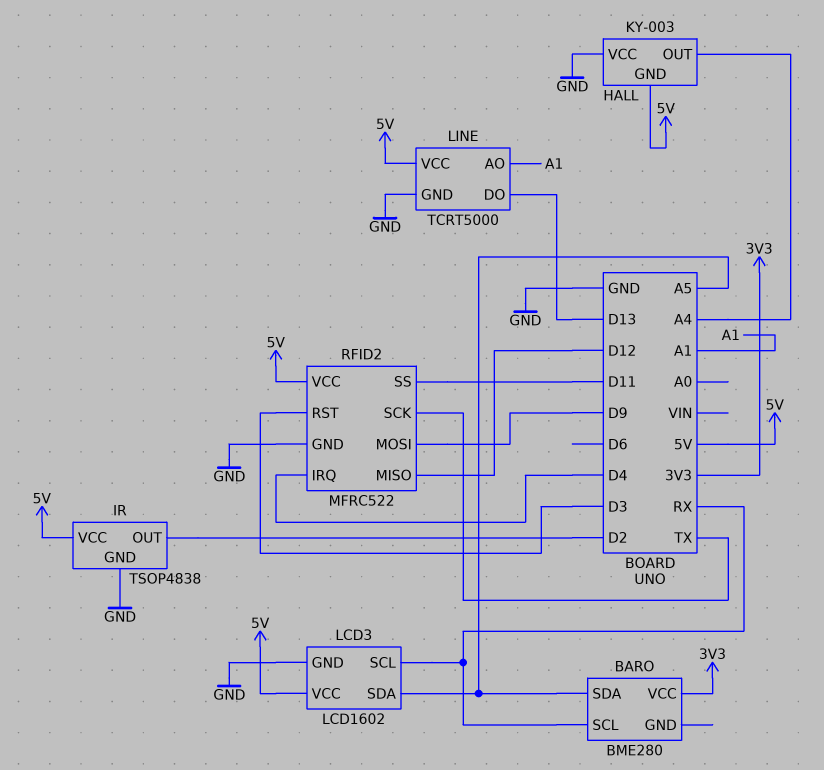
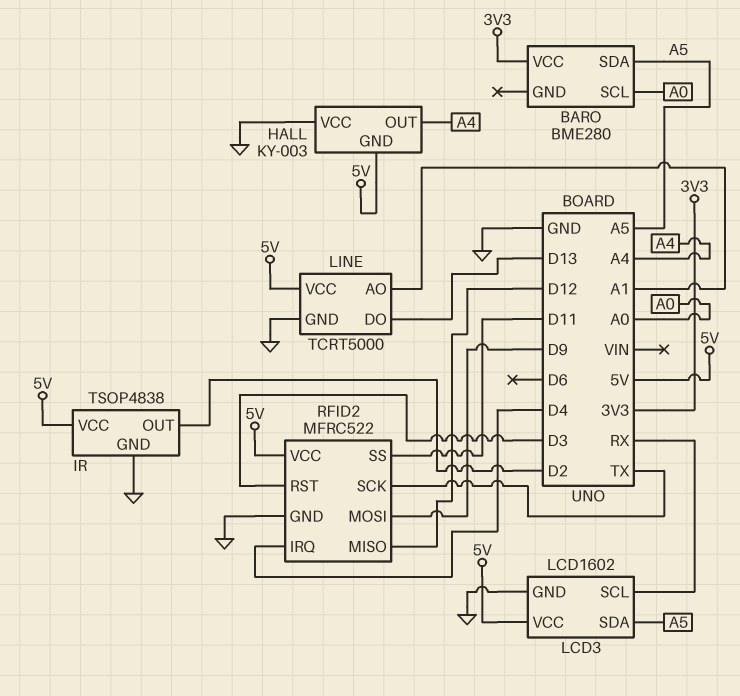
BARO pin SCL: RX -> A0

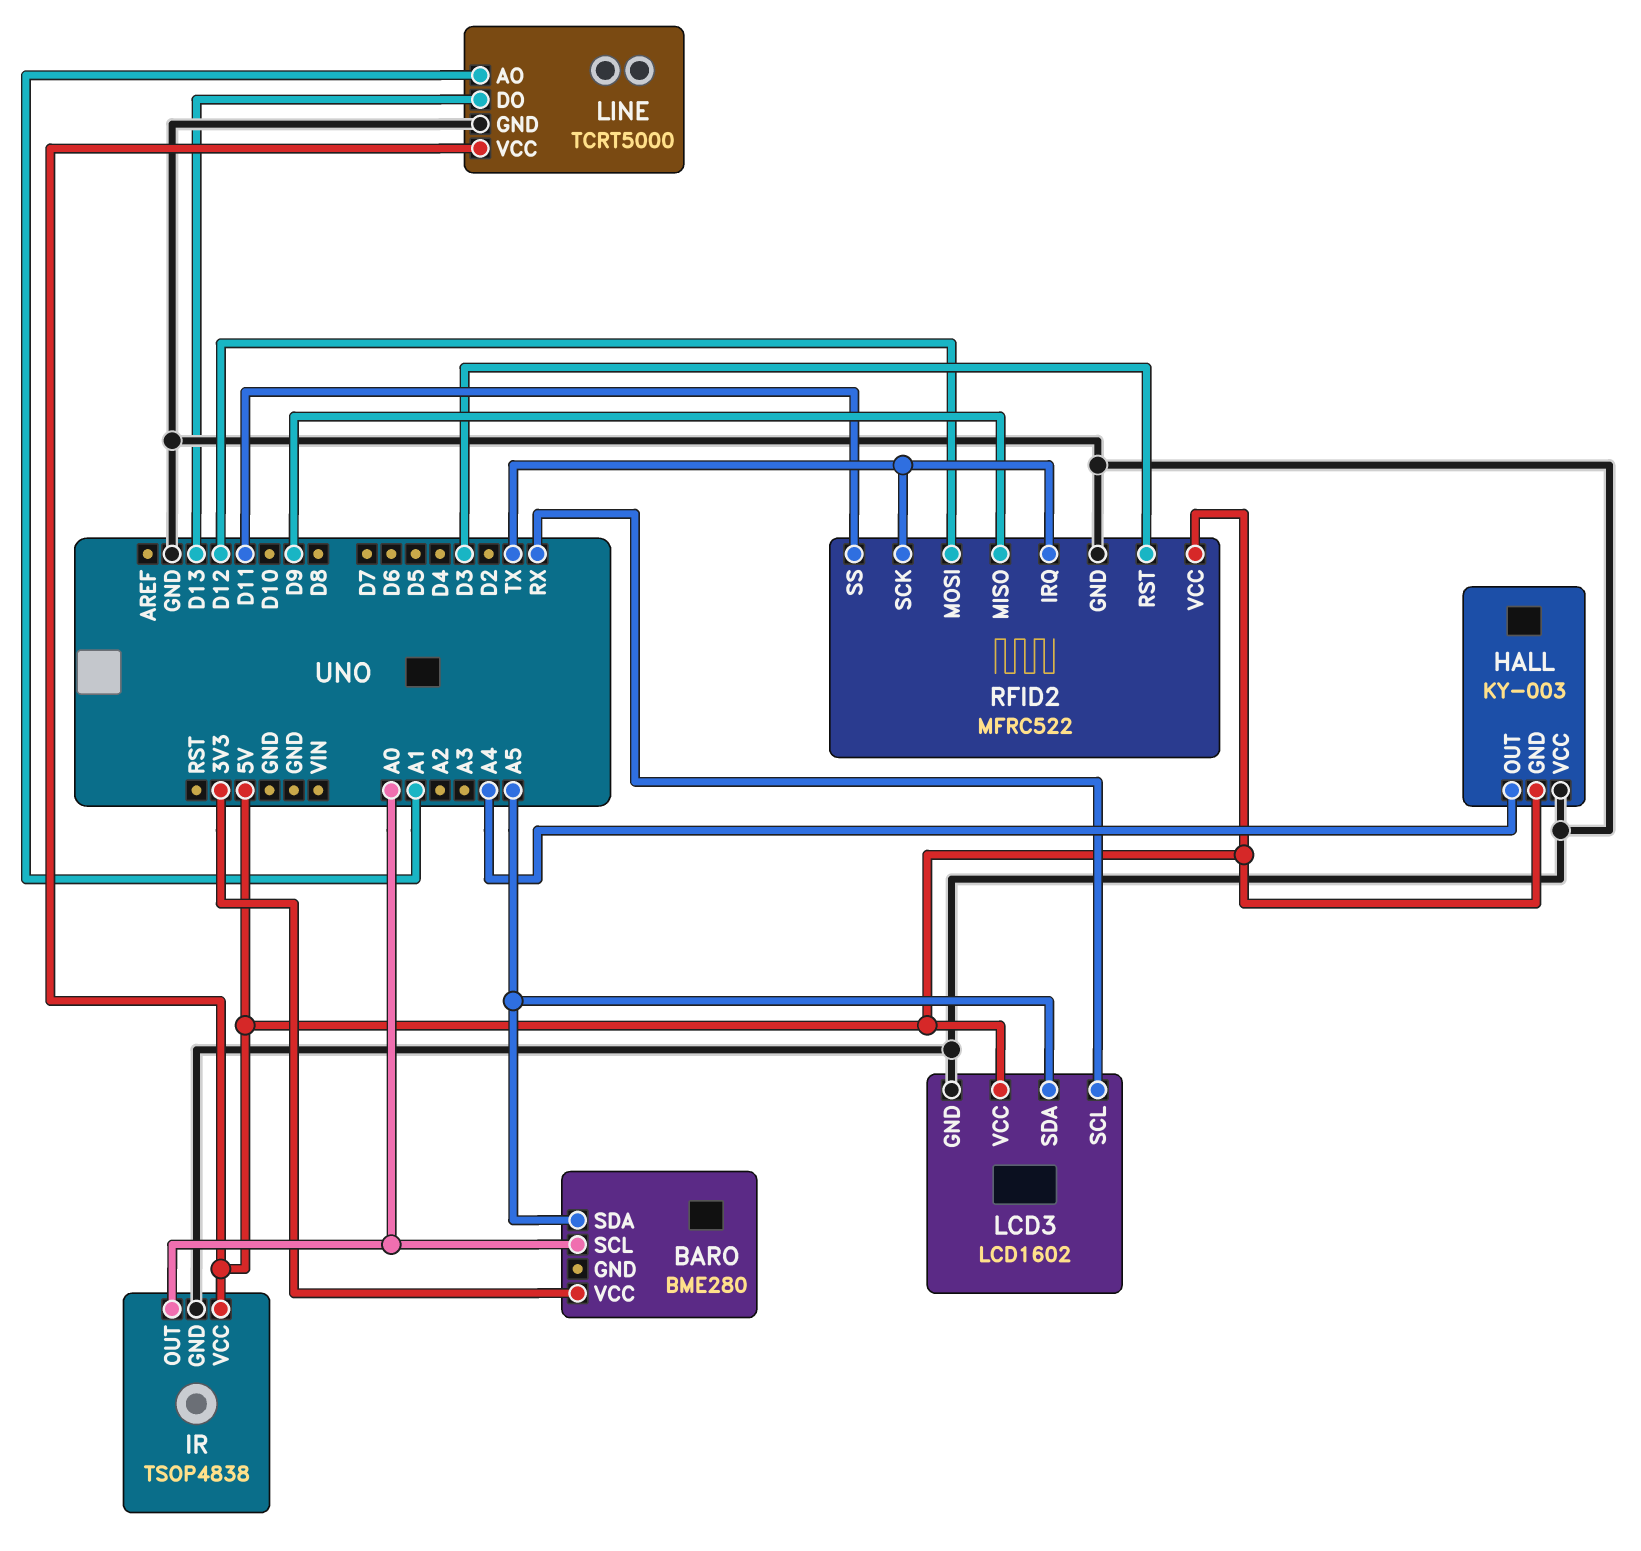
IR pin OUT: D2 -> A0
RFID2 pin IRQ: D4 -> TX
RFID2 pin MISO: D12 -> D9
RFID2 pin MOSI: D9 -> D12

